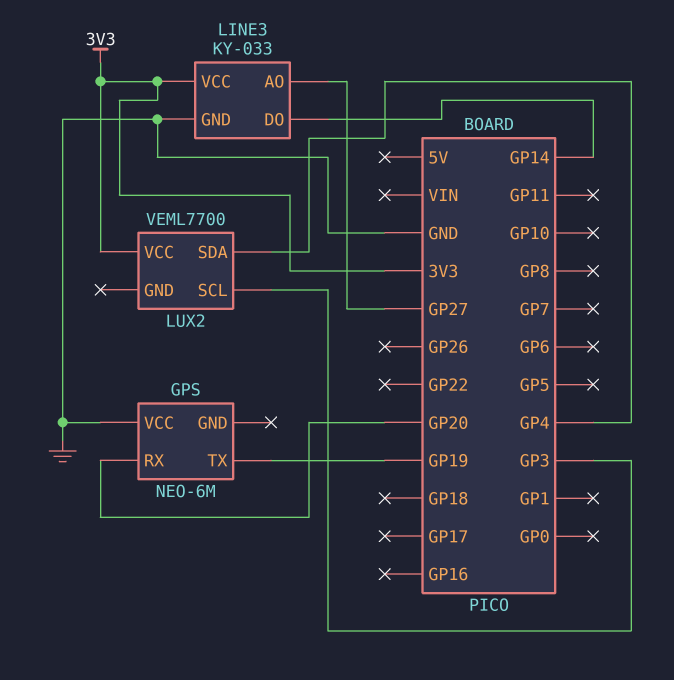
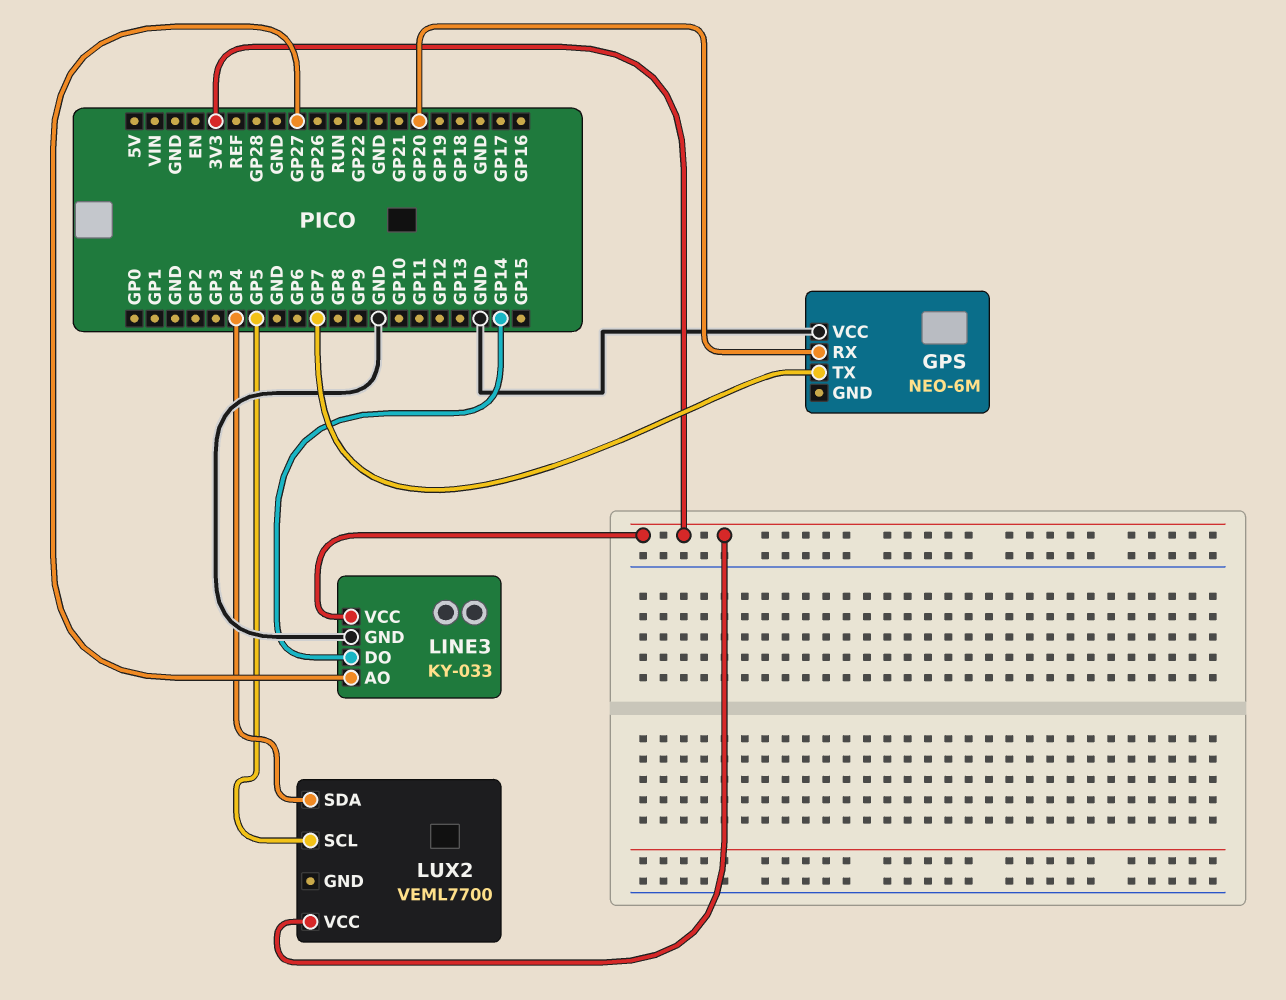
GPS pin TX: GP19 -> GP7
LUX2 pin SCL: GP3 -> GP5

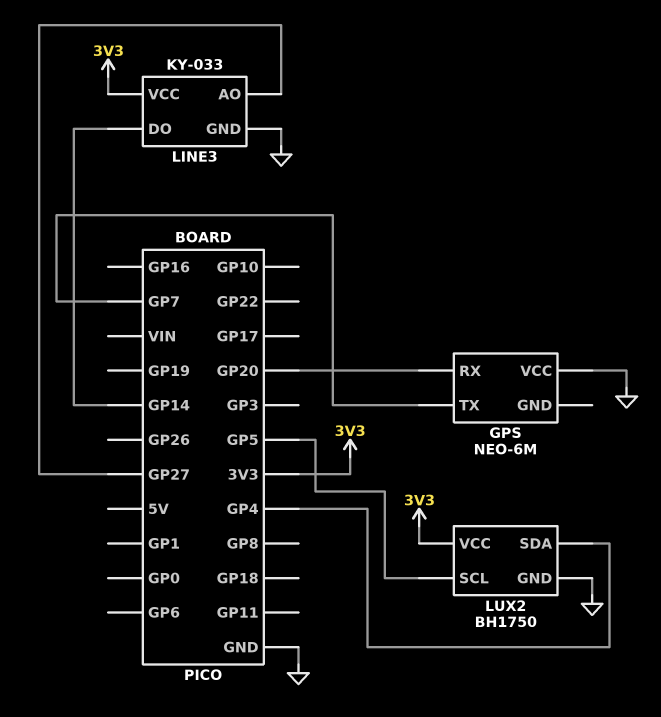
LUX2: VEML7700 -> BH1750
LUX2 pin GND: none -> GND

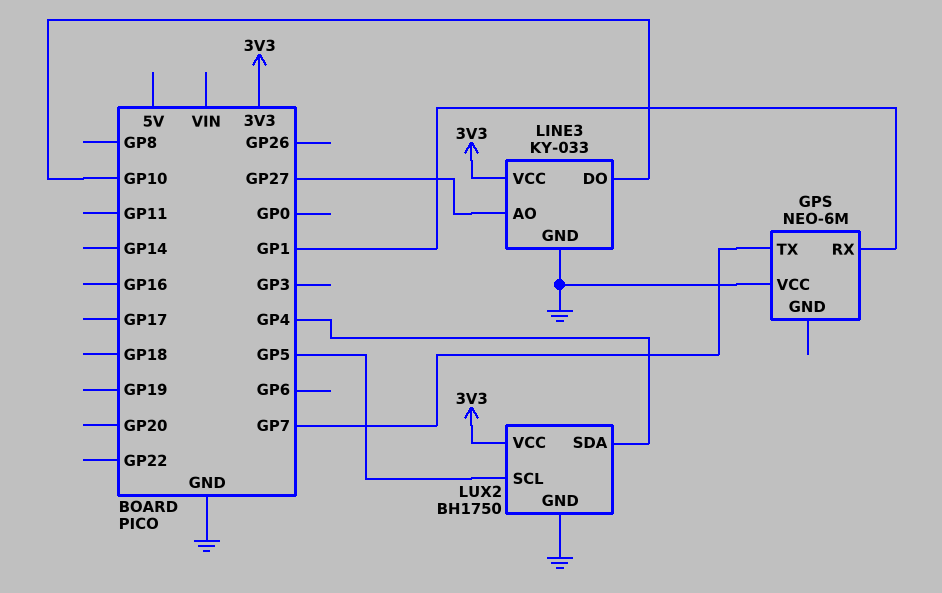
GPS pin RX: GP20 -> GP1
LINE3 pin DO: GP14 -> GP10

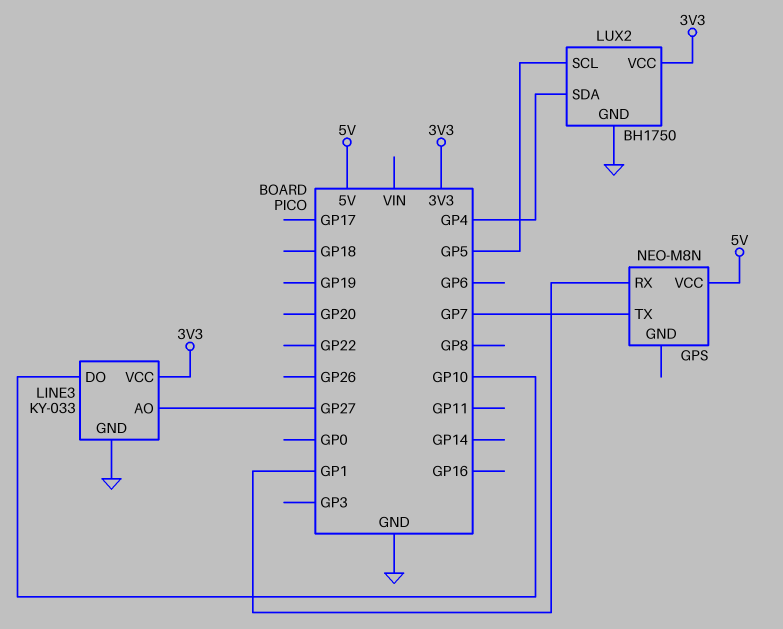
GPS: NEO-6M -> NEO-M8N
GPS pin VCC: GND -> 5V

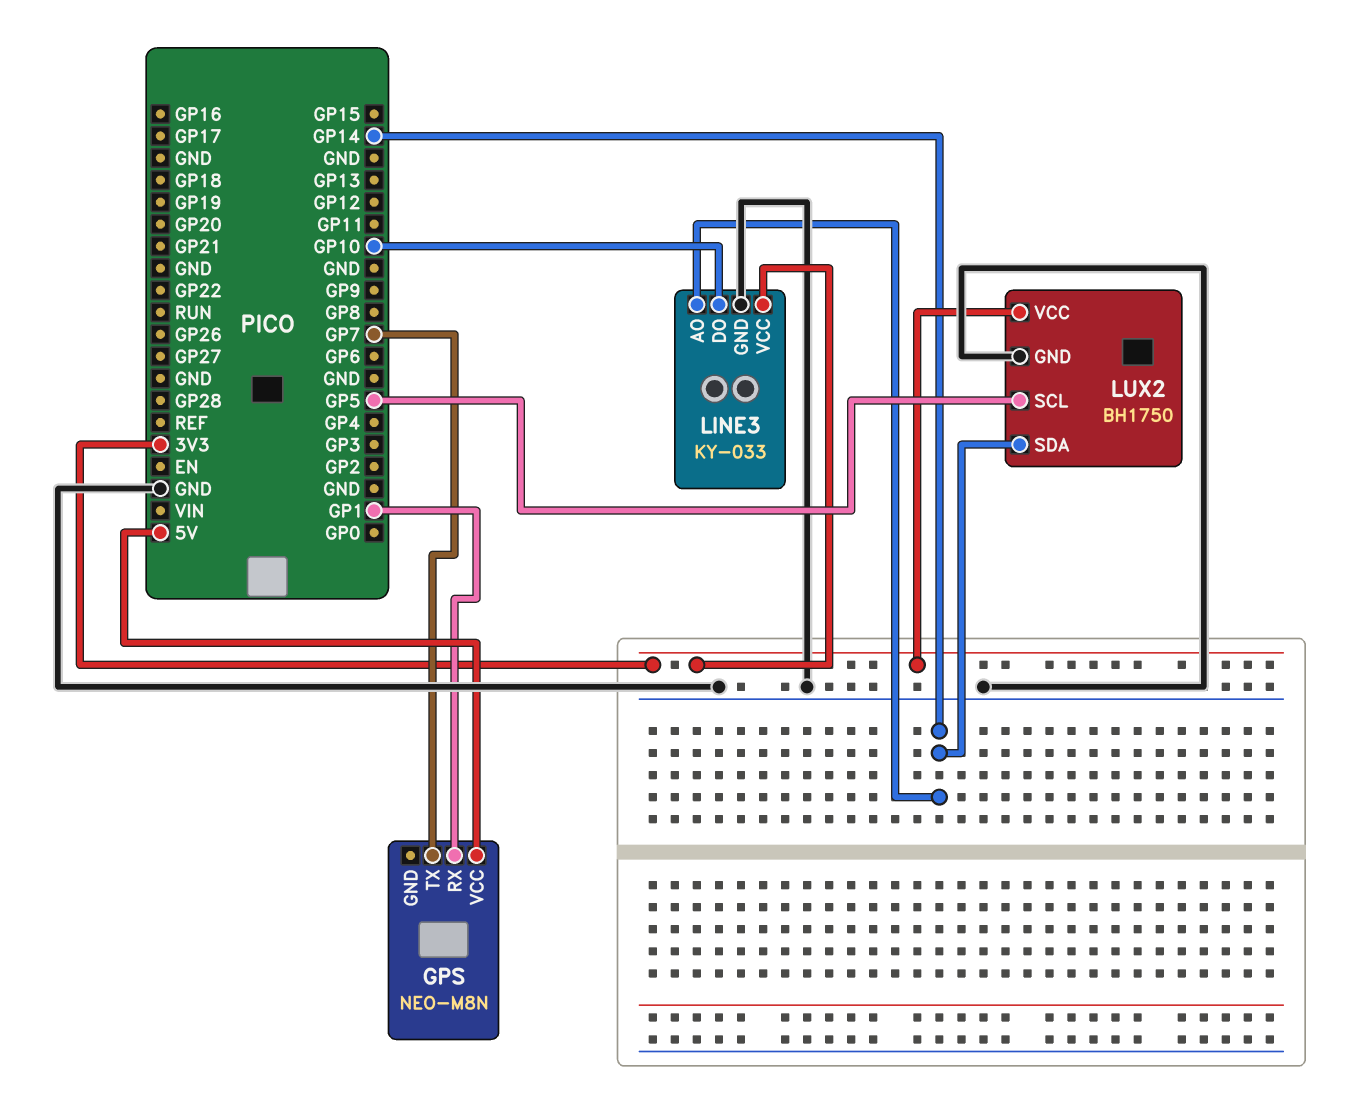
LINE3 pin AO: GP27 -> GP14
LUX2 pin SDA: GP4 -> GP14

